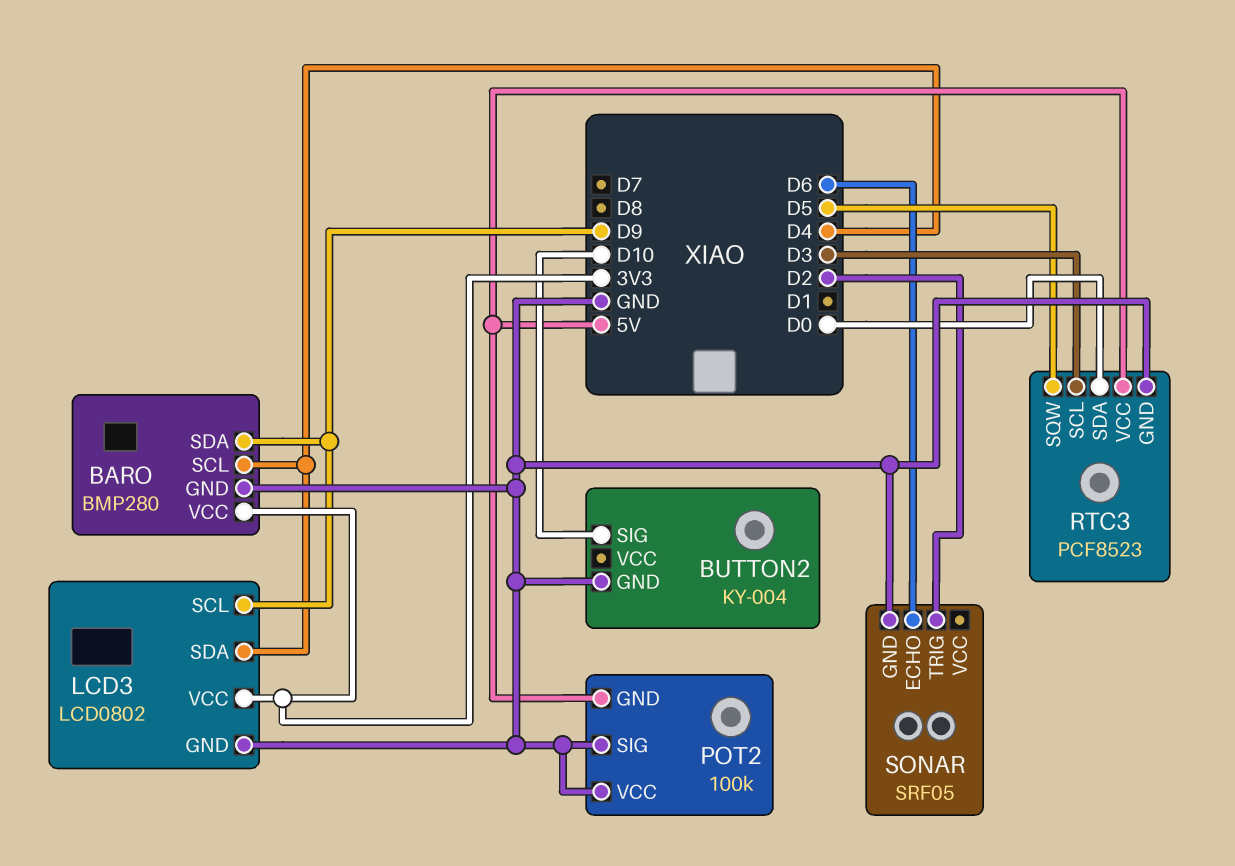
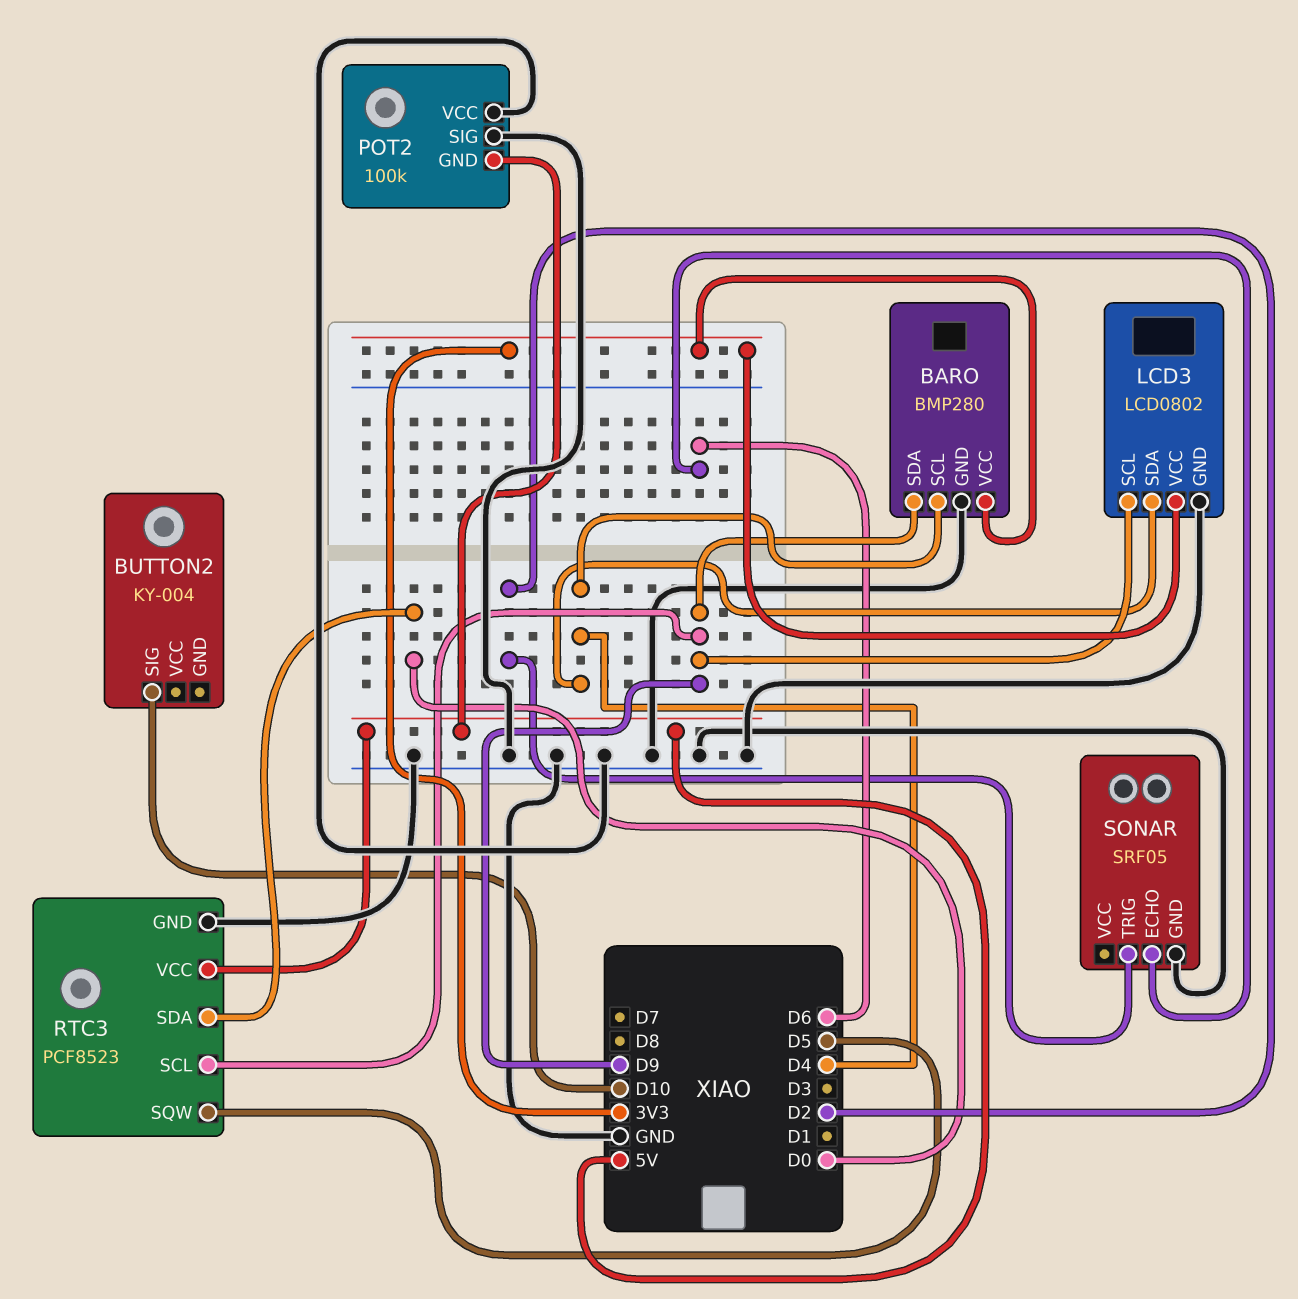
BUTTON2 pin GND: GND -> none
RTC3 pin SCL: D3 -> D9

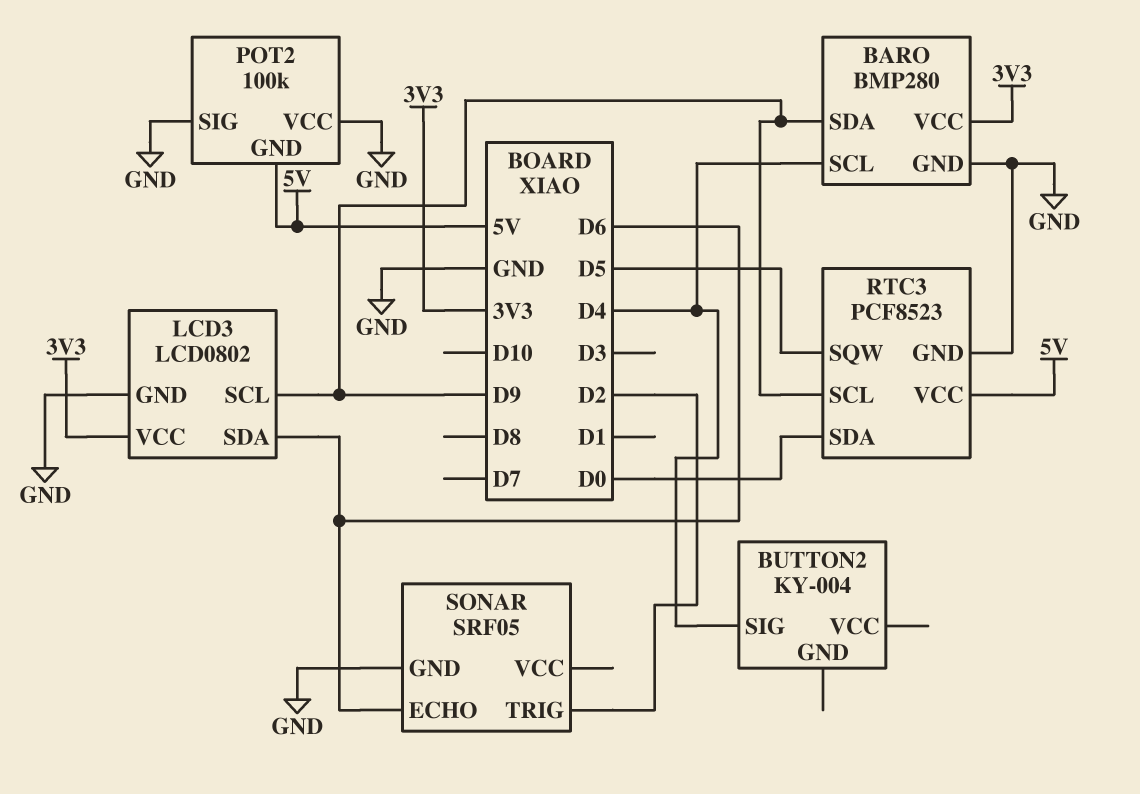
BUTTON2 pin SIG: D10 -> D4
LCD3 pin SDA: D4 -> D6

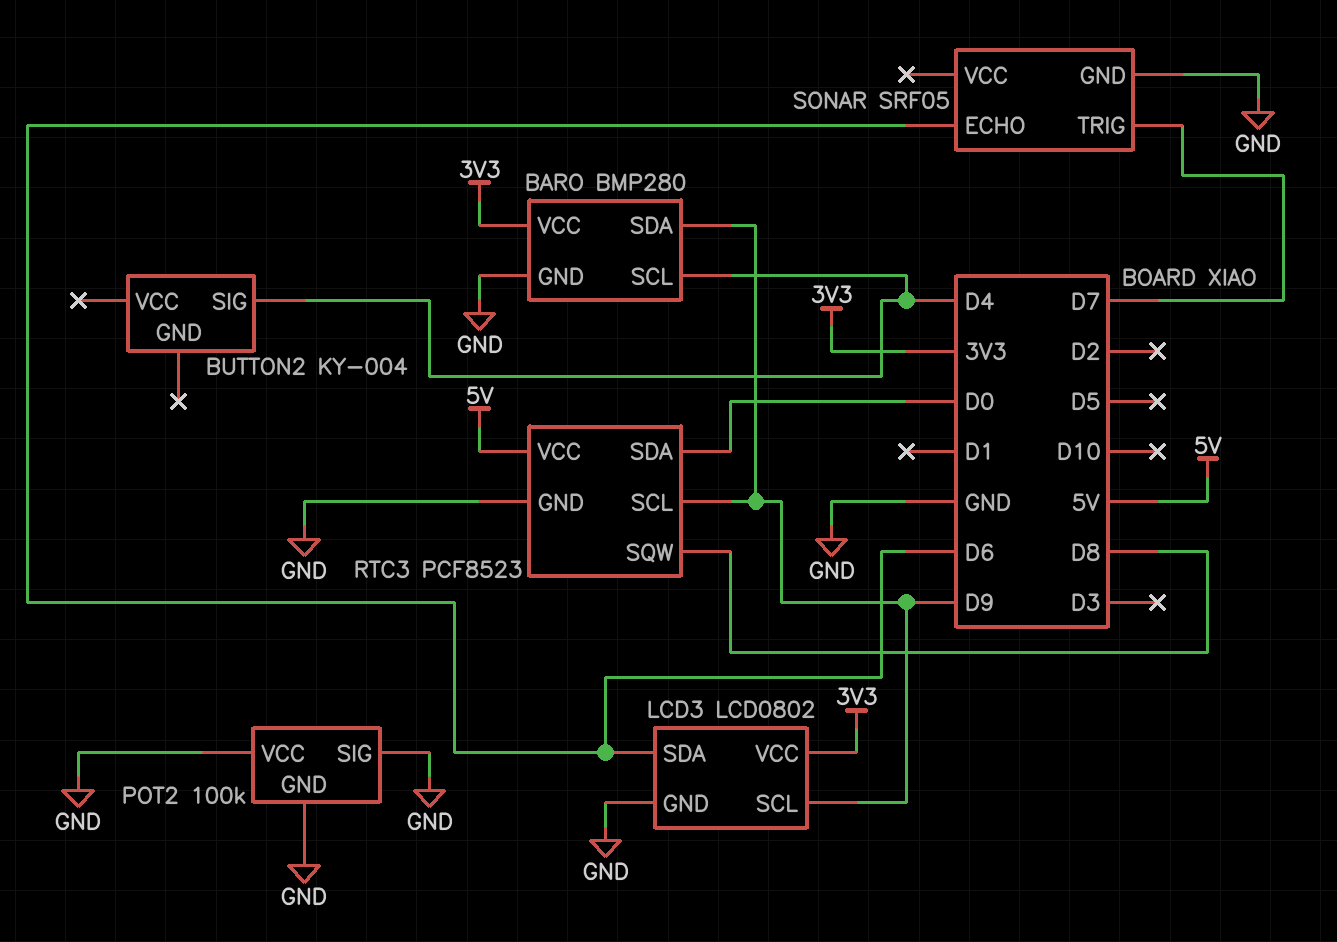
POT2 pin GND: 5V -> GND
RTC3 pin SQW: D5 -> D8
SONAR pin TRIG: D2 -> D7

